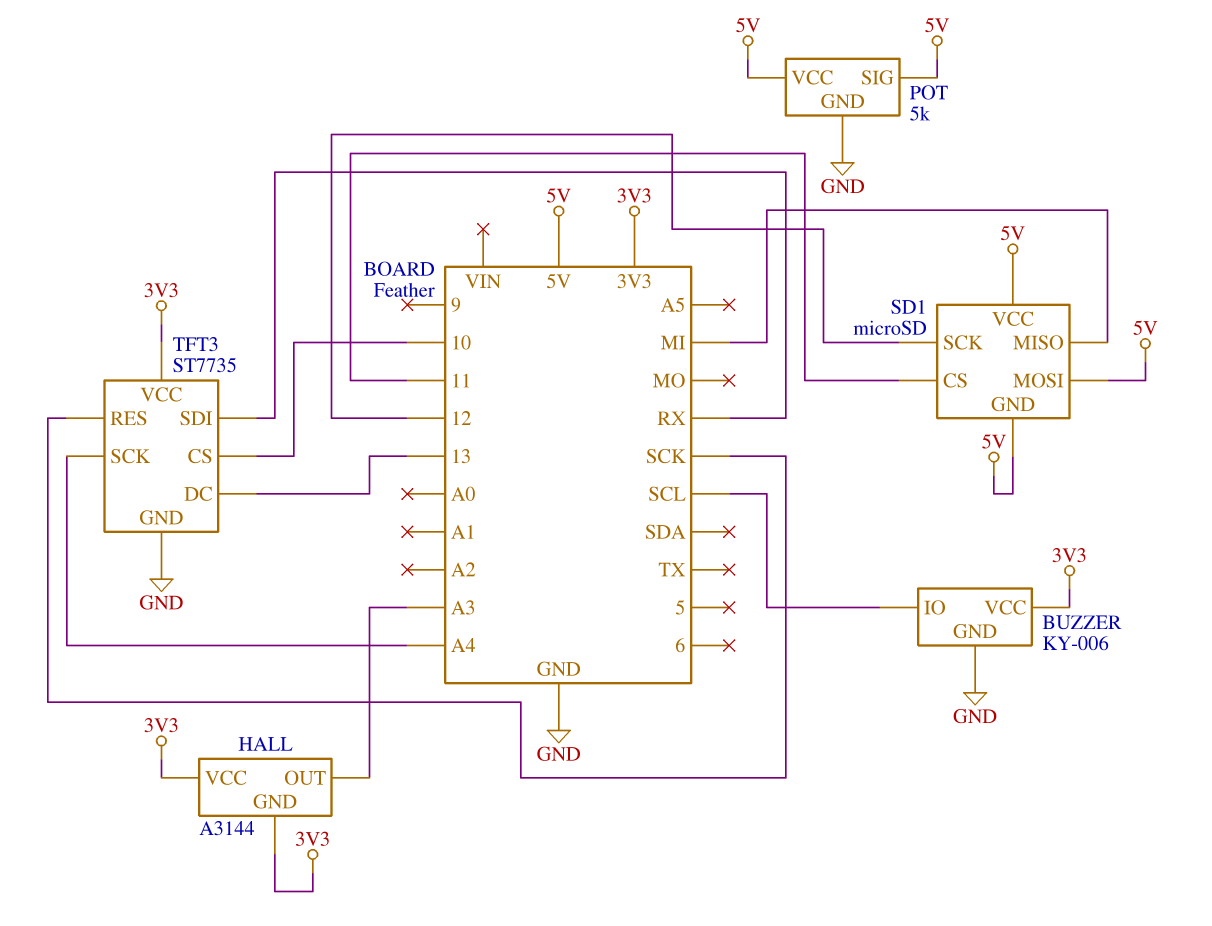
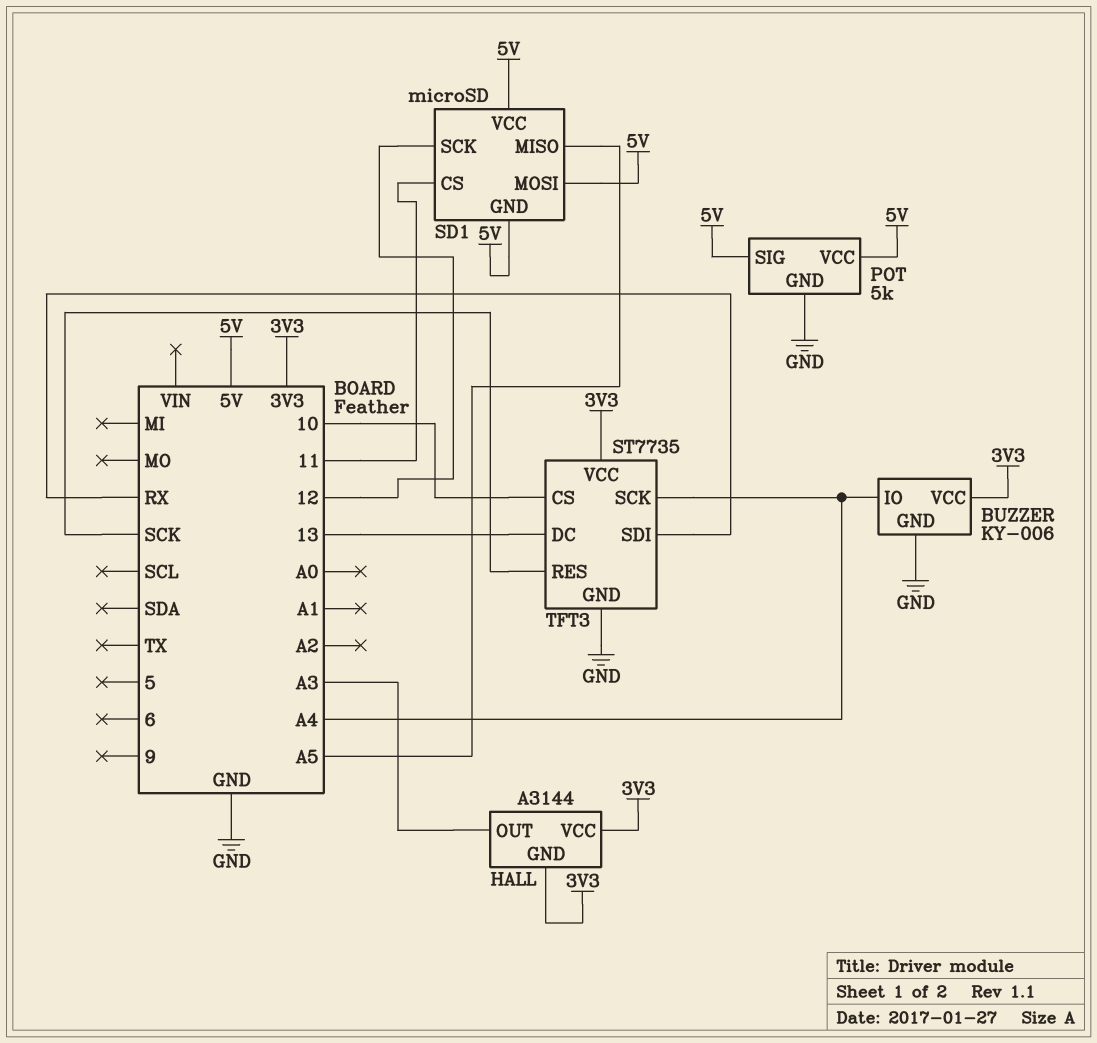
BUZZER pin IO: SCL -> A4
SD1 pin MISO: MI -> A5

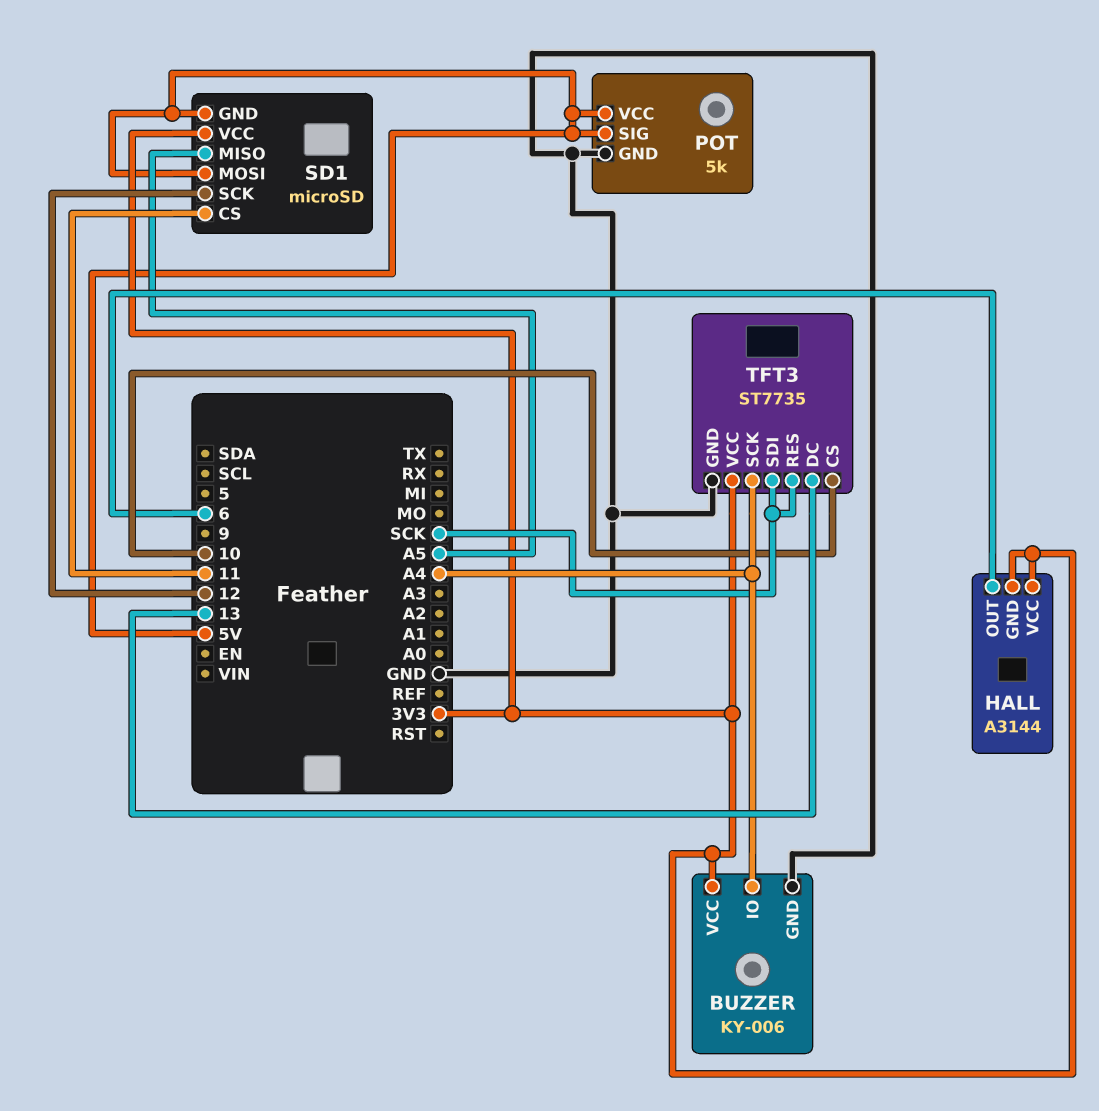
HALL pin OUT: A3 -> 6
SD1 pin VCC: 5V -> 3V3
TFT3 pin SDI: RX -> SCK

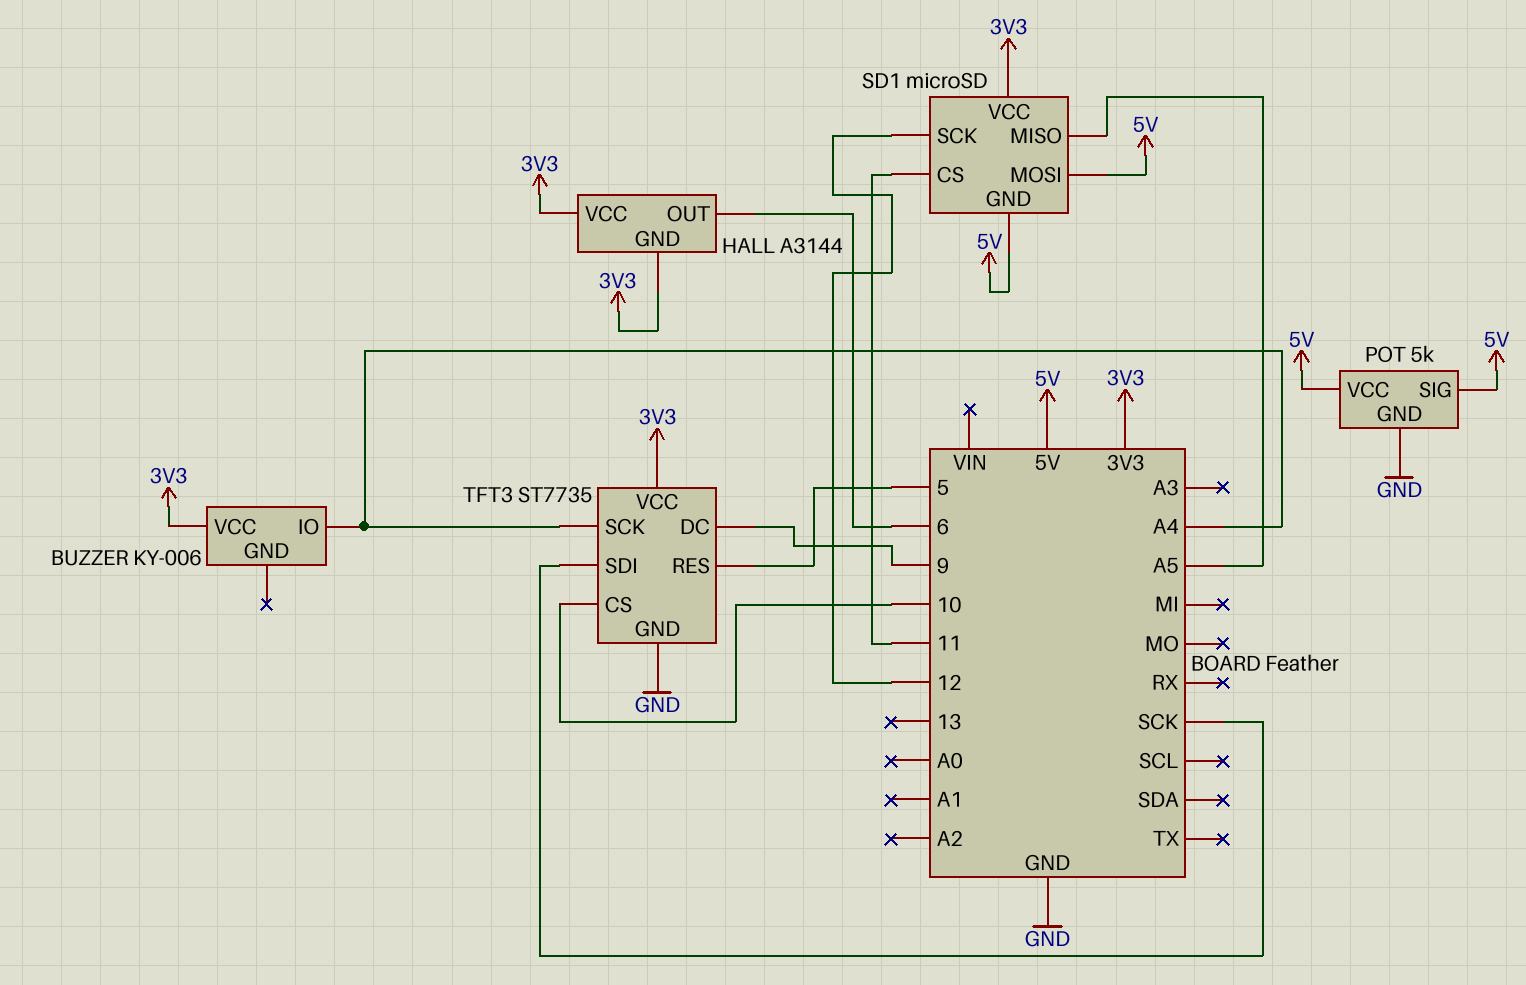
BUZZER pin GND: GND -> none
TFT3 pin DC: 13 -> 9
TFT3 pin RES: SCK -> 5

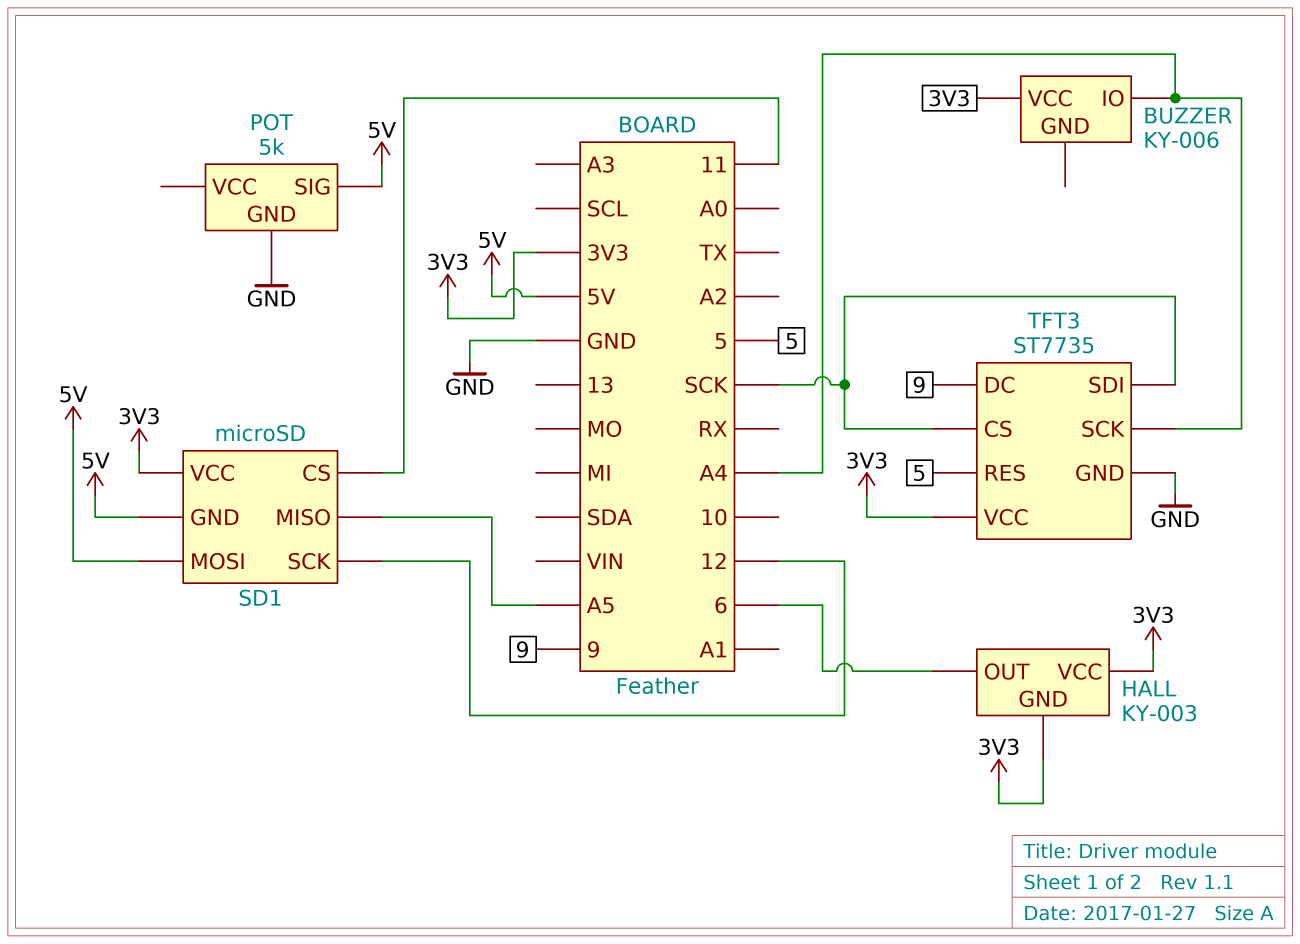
HALL: A3144 -> KY-003
POT pin VCC: 5V -> none
TFT3 pin CS: 10 -> SCK

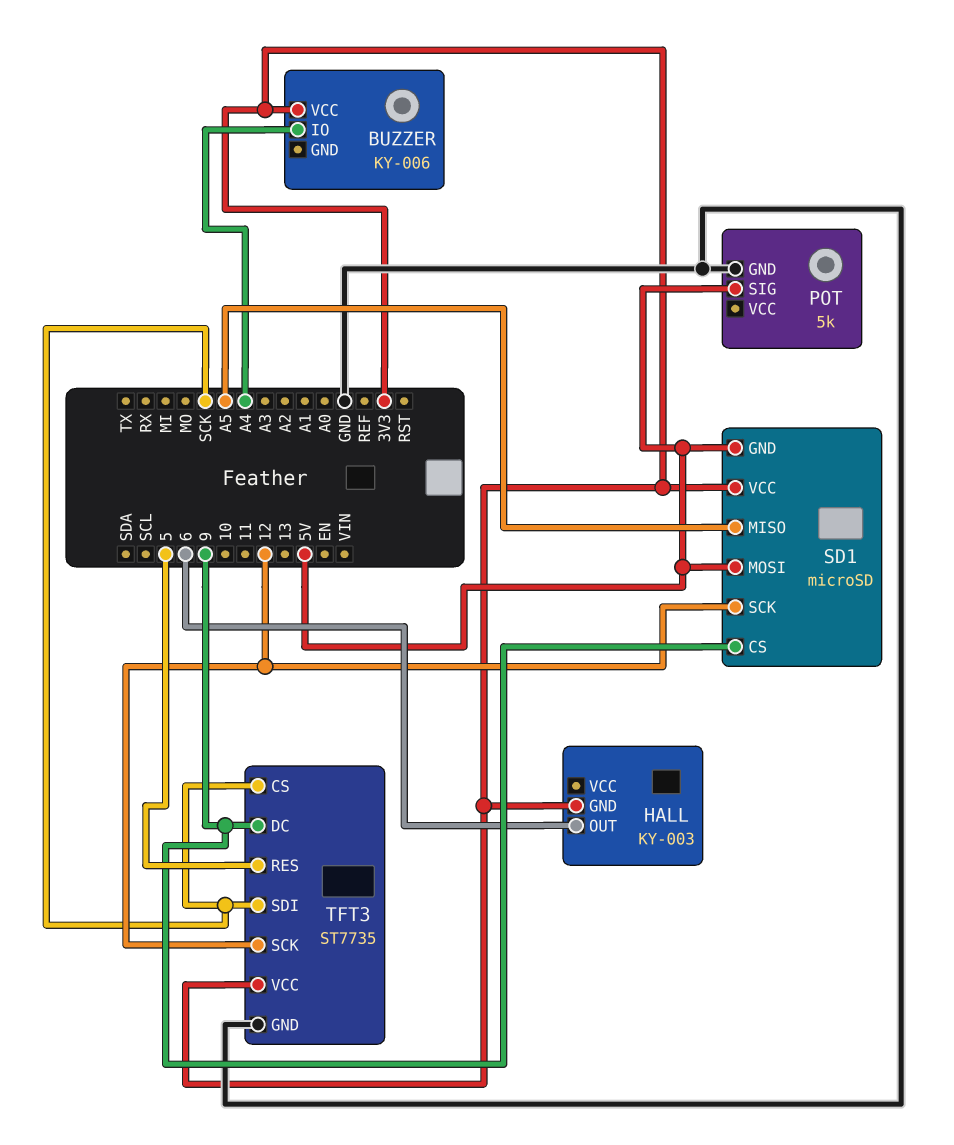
HALL pin VCC: 3V3 -> none
SD1 pin CS: 11 -> 9
TFT3 pin SCK: A4 -> 12

